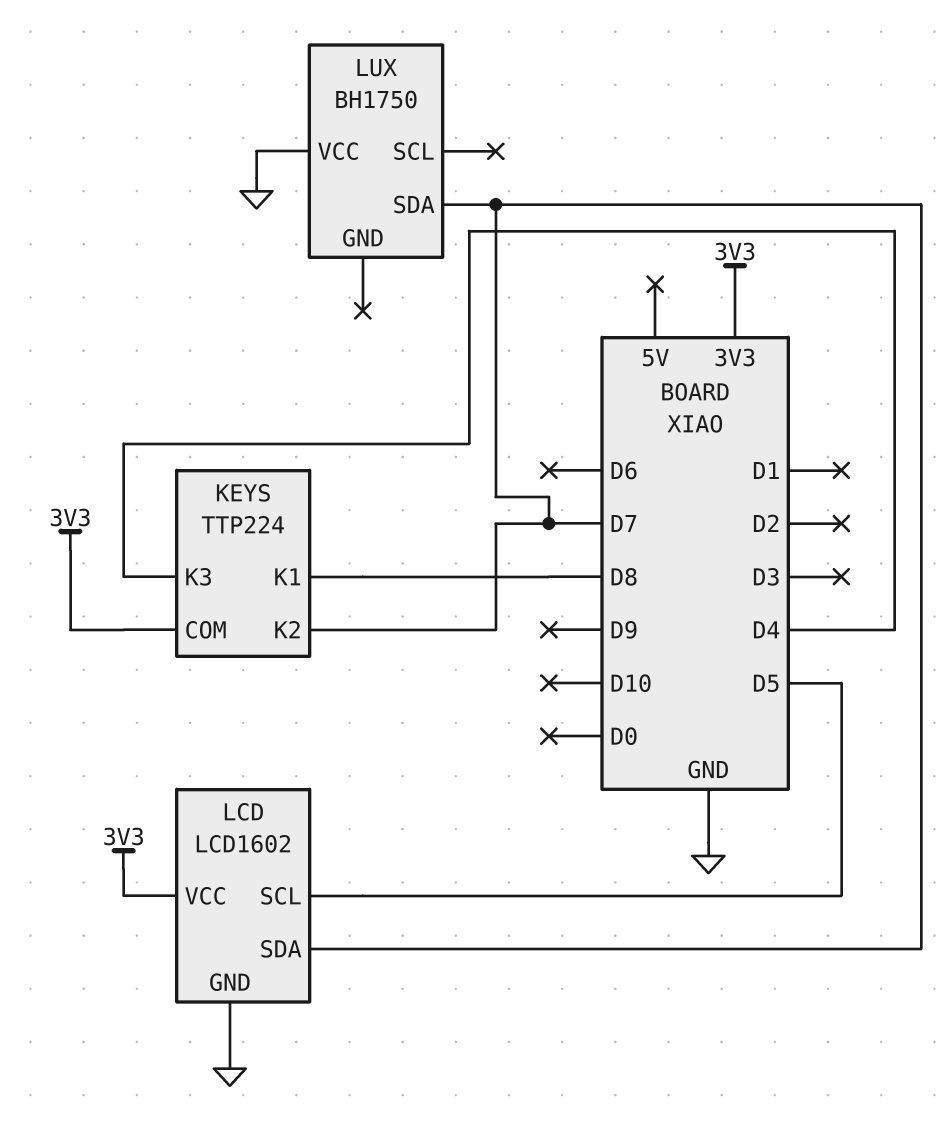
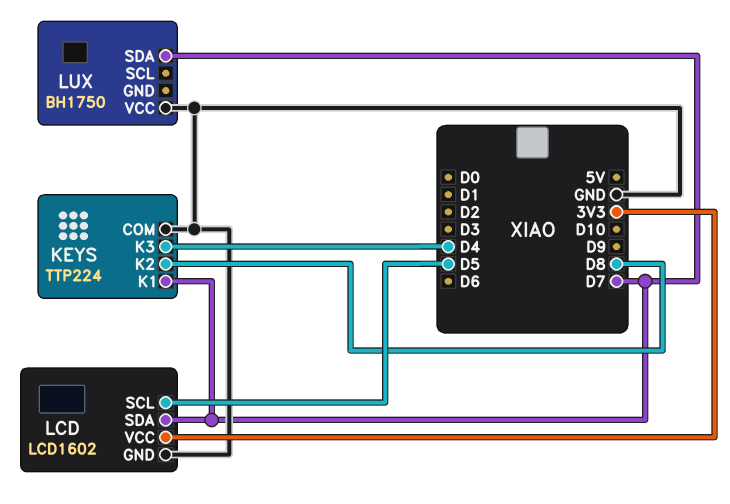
KEYS pin COM: 3V3 -> GND
KEYS pin K1: D8 -> D7
KEYS pin K2: D7 -> D8

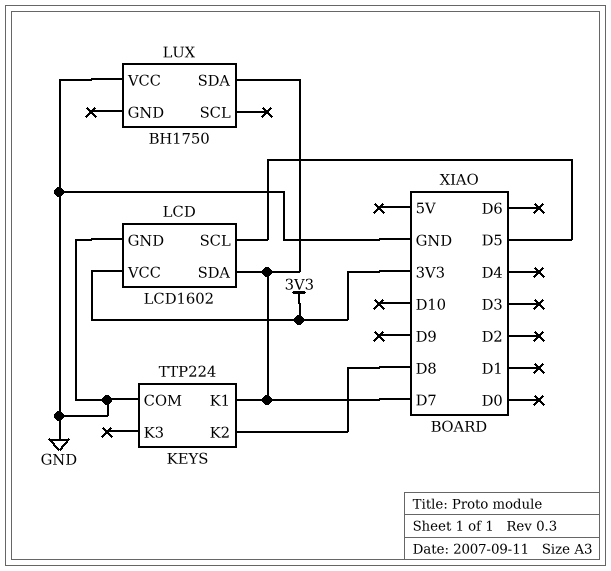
KEYS pin K3: D4 -> none

